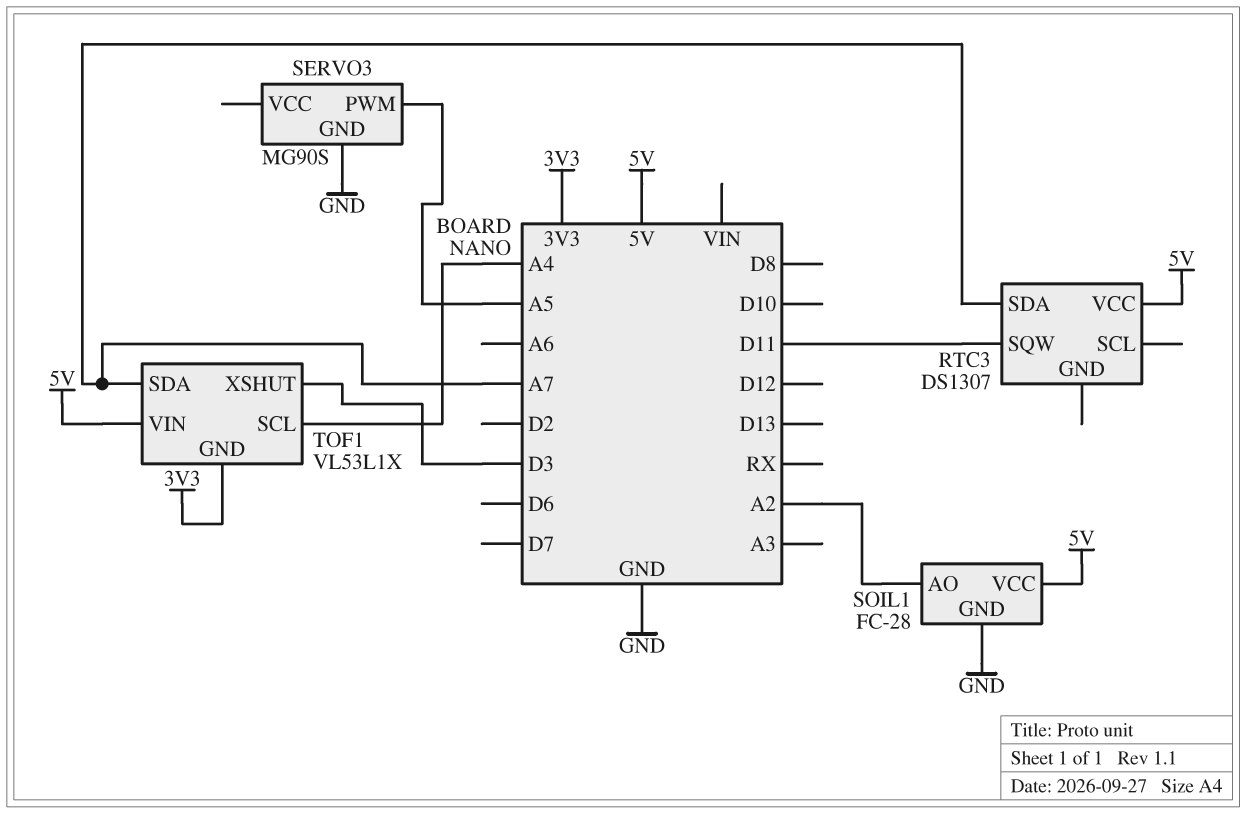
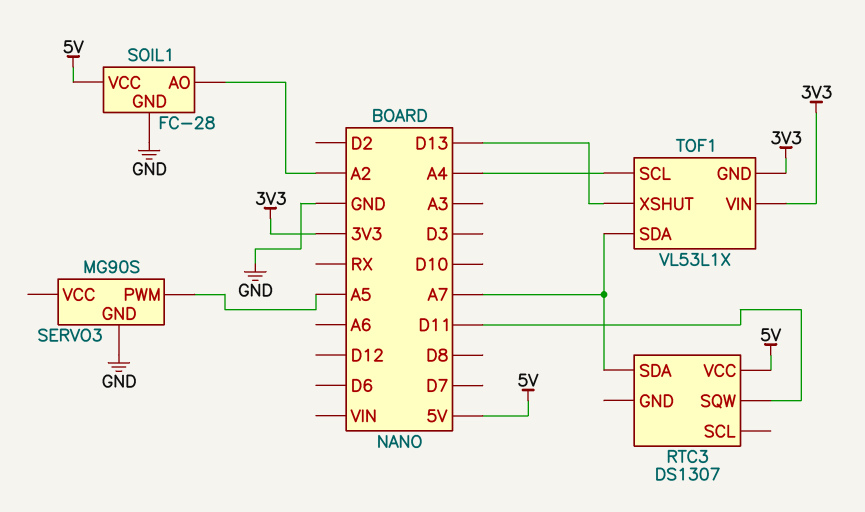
TOF1 pin VIN: 5V -> 3V3
TOF1 pin XSHUT: D3 -> D13

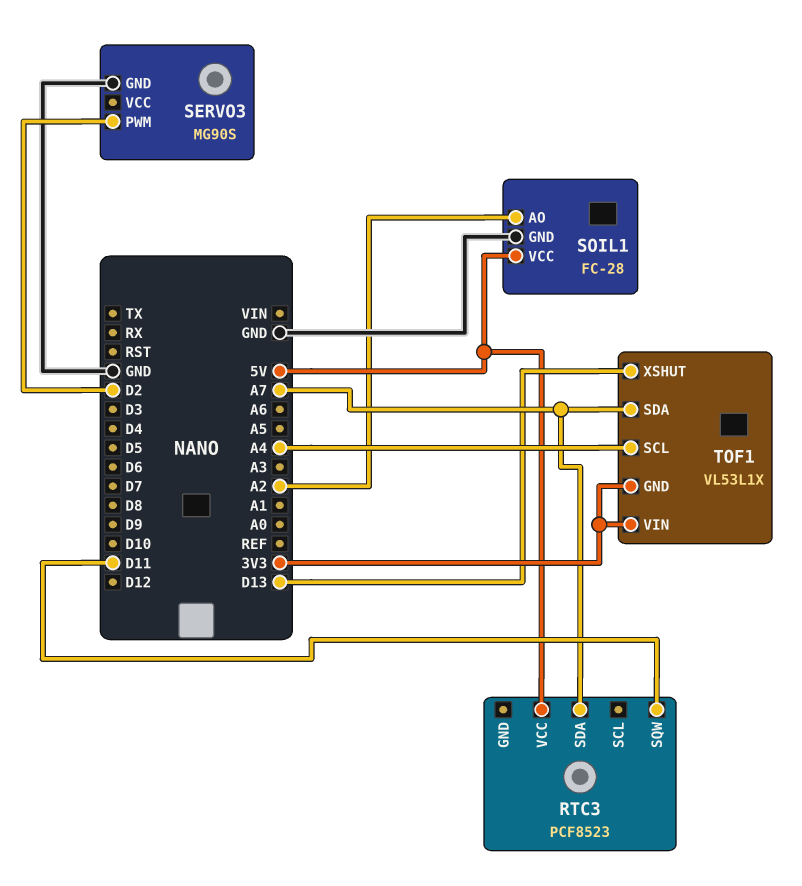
RTC3: DS1307 -> PCF8523
SERVO3 pin PWM: A5 -> D2

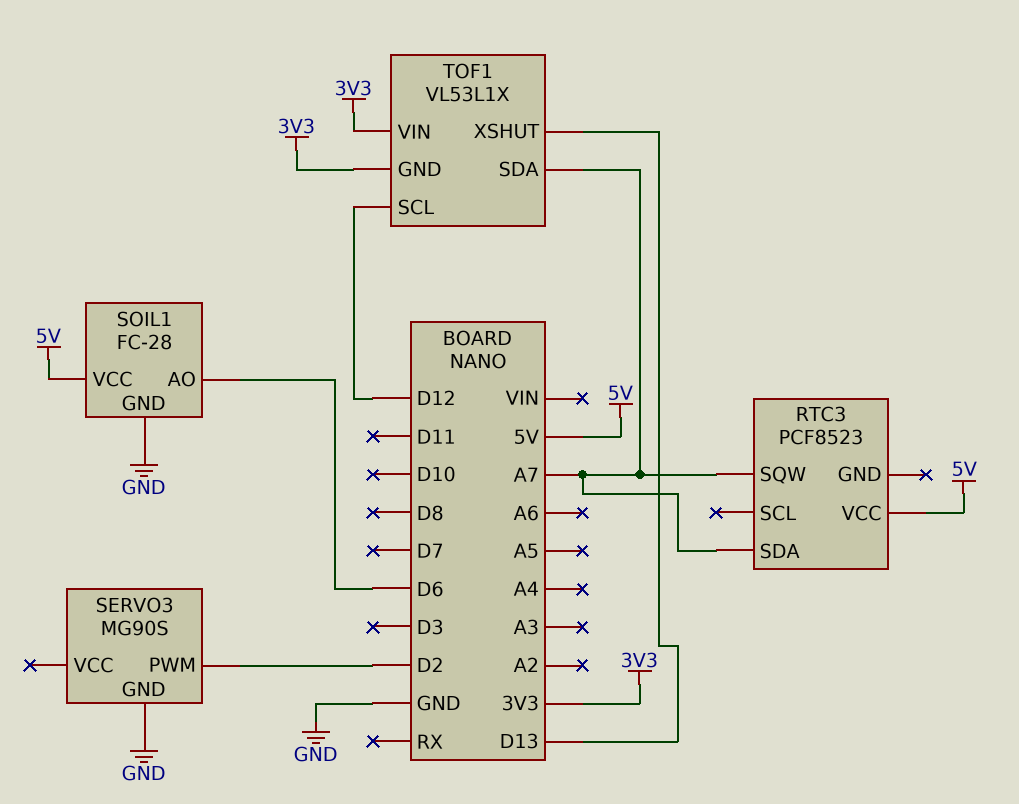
RTC3 pin SQW: D11 -> A7
SOIL1 pin AO: A2 -> D6
TOF1 pin SCL: A4 -> D12

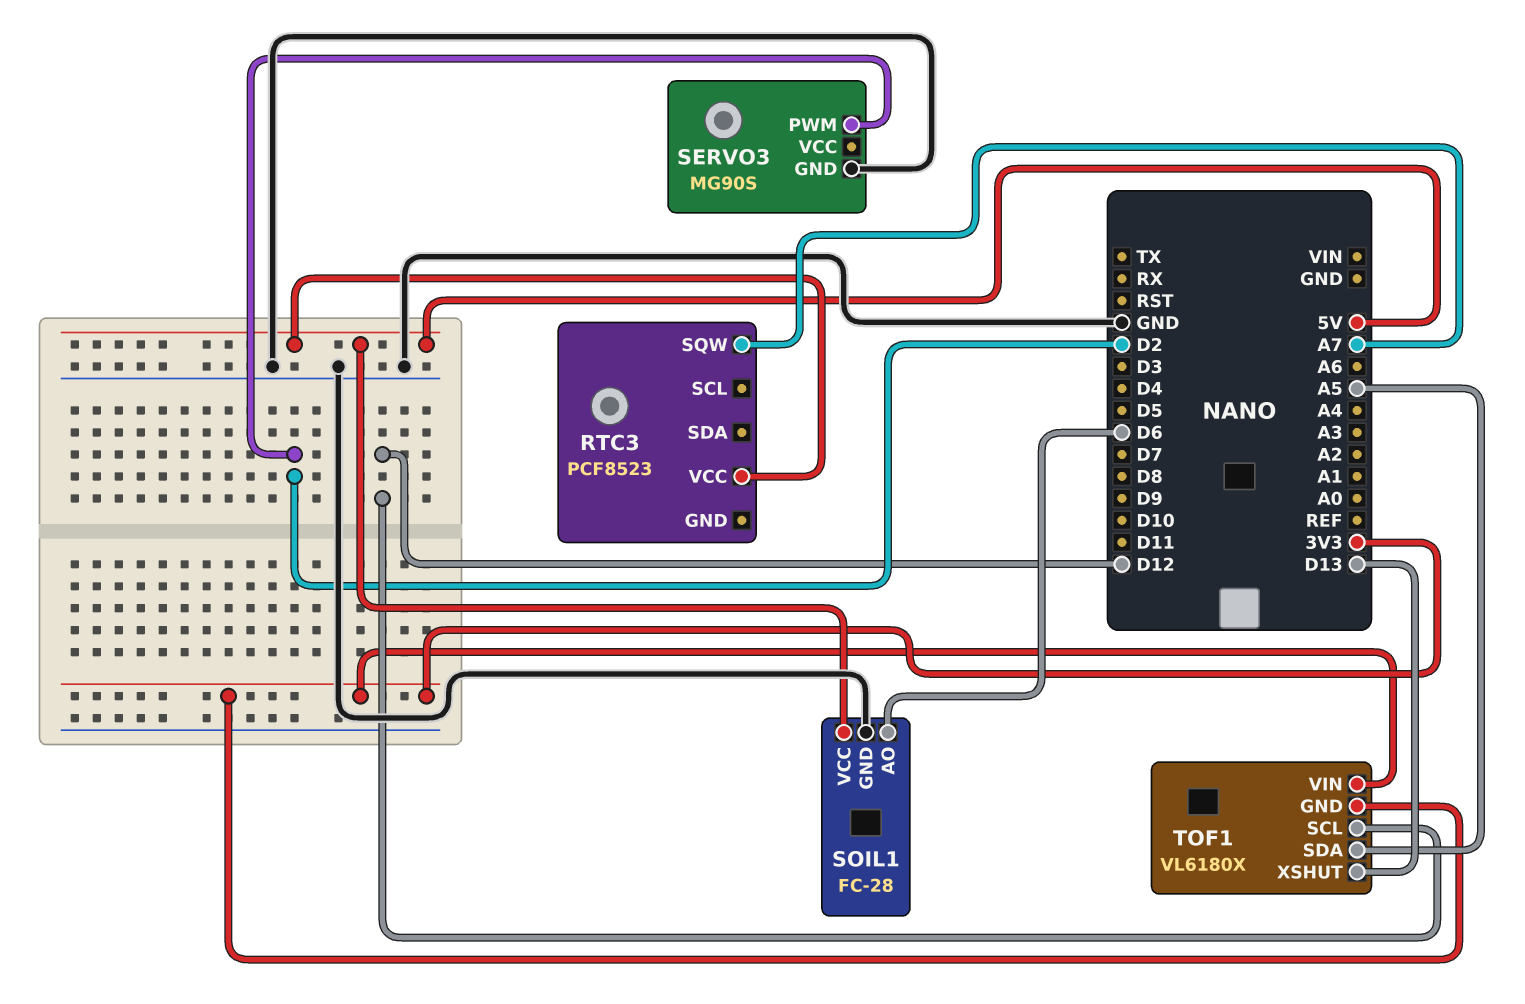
RTC3 pin SDA: A7 -> none
TOF1: VL53L1X -> VL6180X
TOF1 pin SDA: A7 -> A5

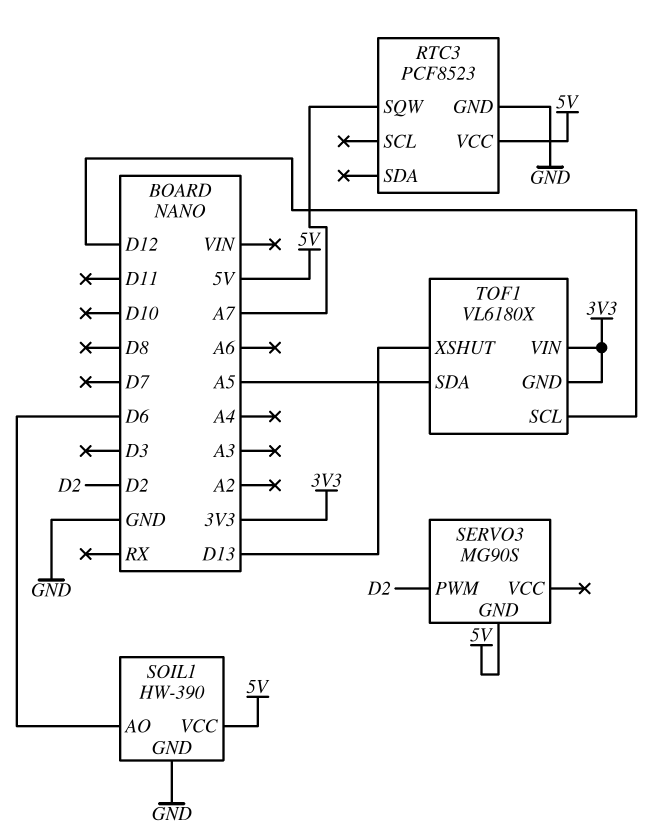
RTC3 pin GND: none -> GND
SERVO3 pin GND: GND -> 5V
SOIL1: FC-28 -> HW-390

